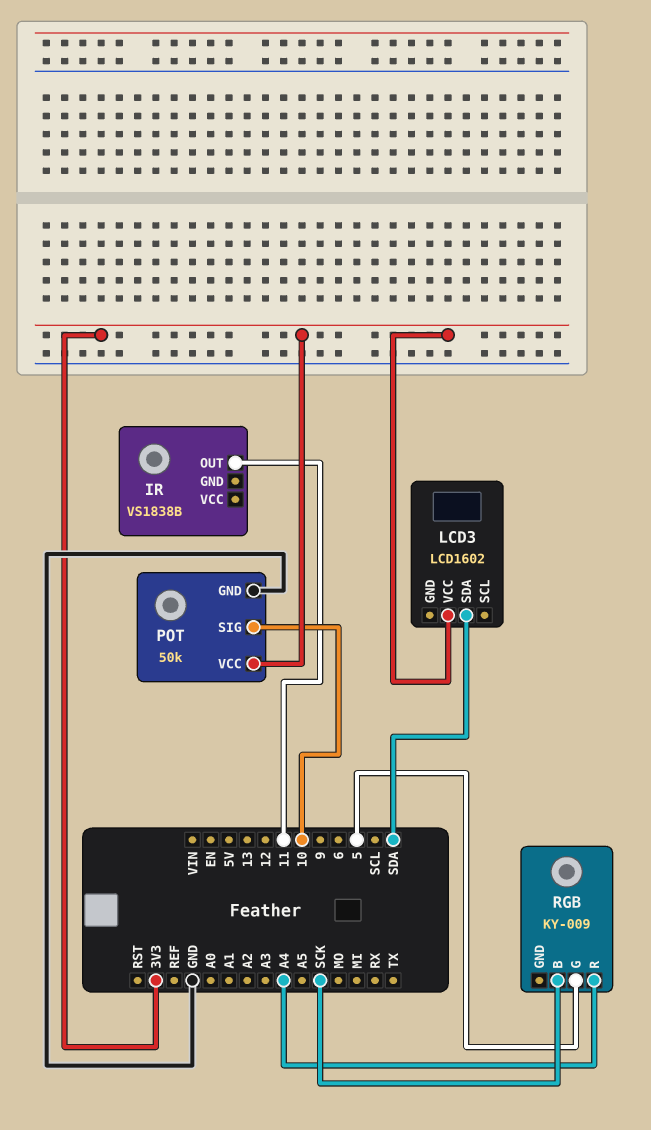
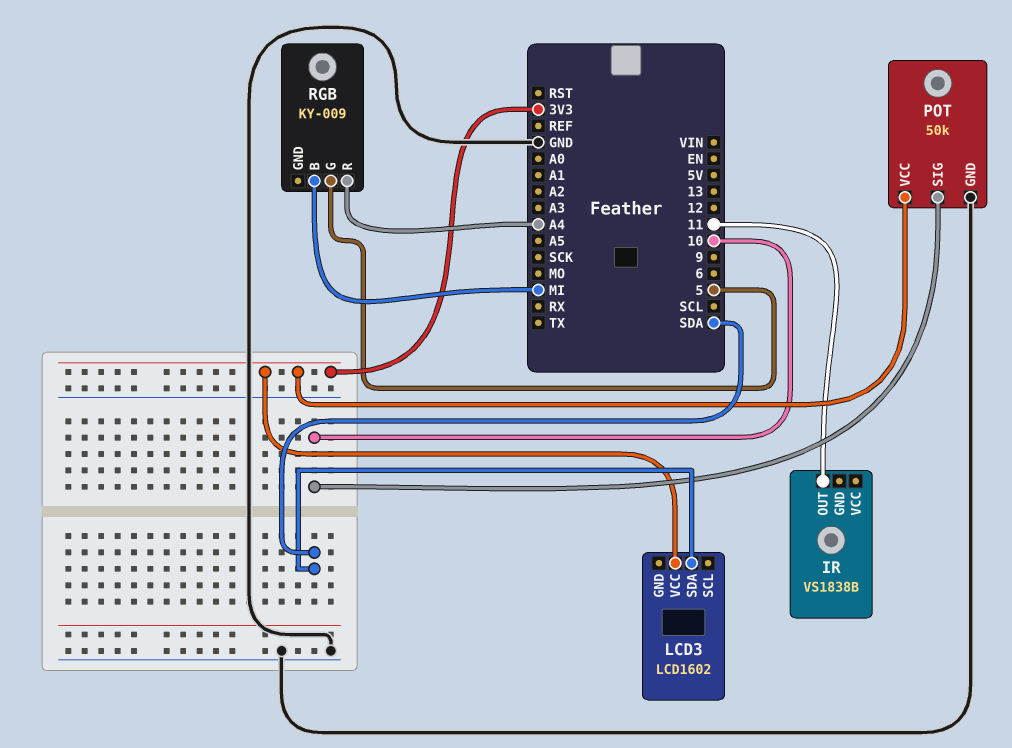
RGB pin B: SCK -> MI

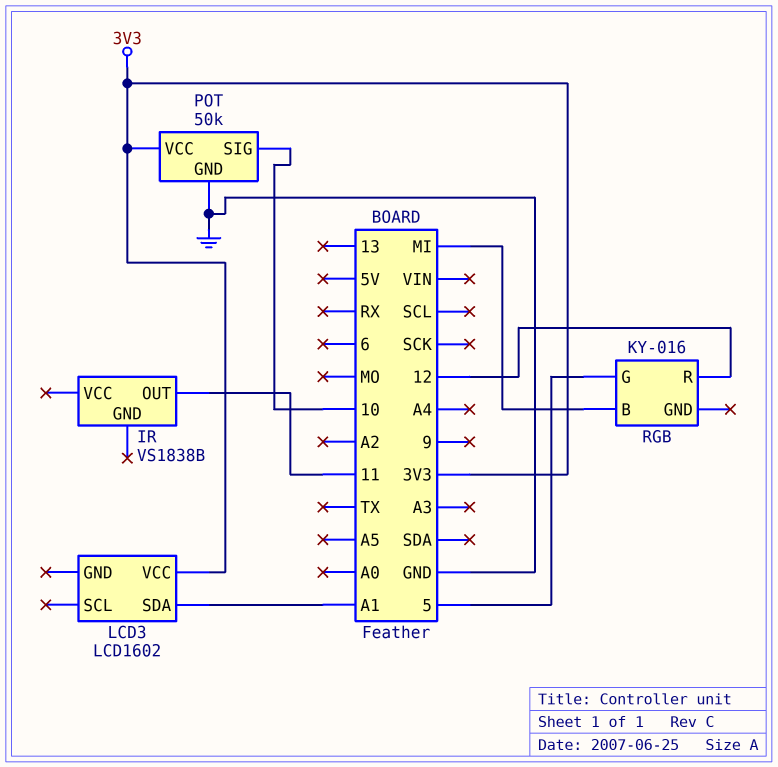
LCD3 pin SDA: SDA -> A1
RGB: KY-009 -> KY-016
RGB pin R: A4 -> 12

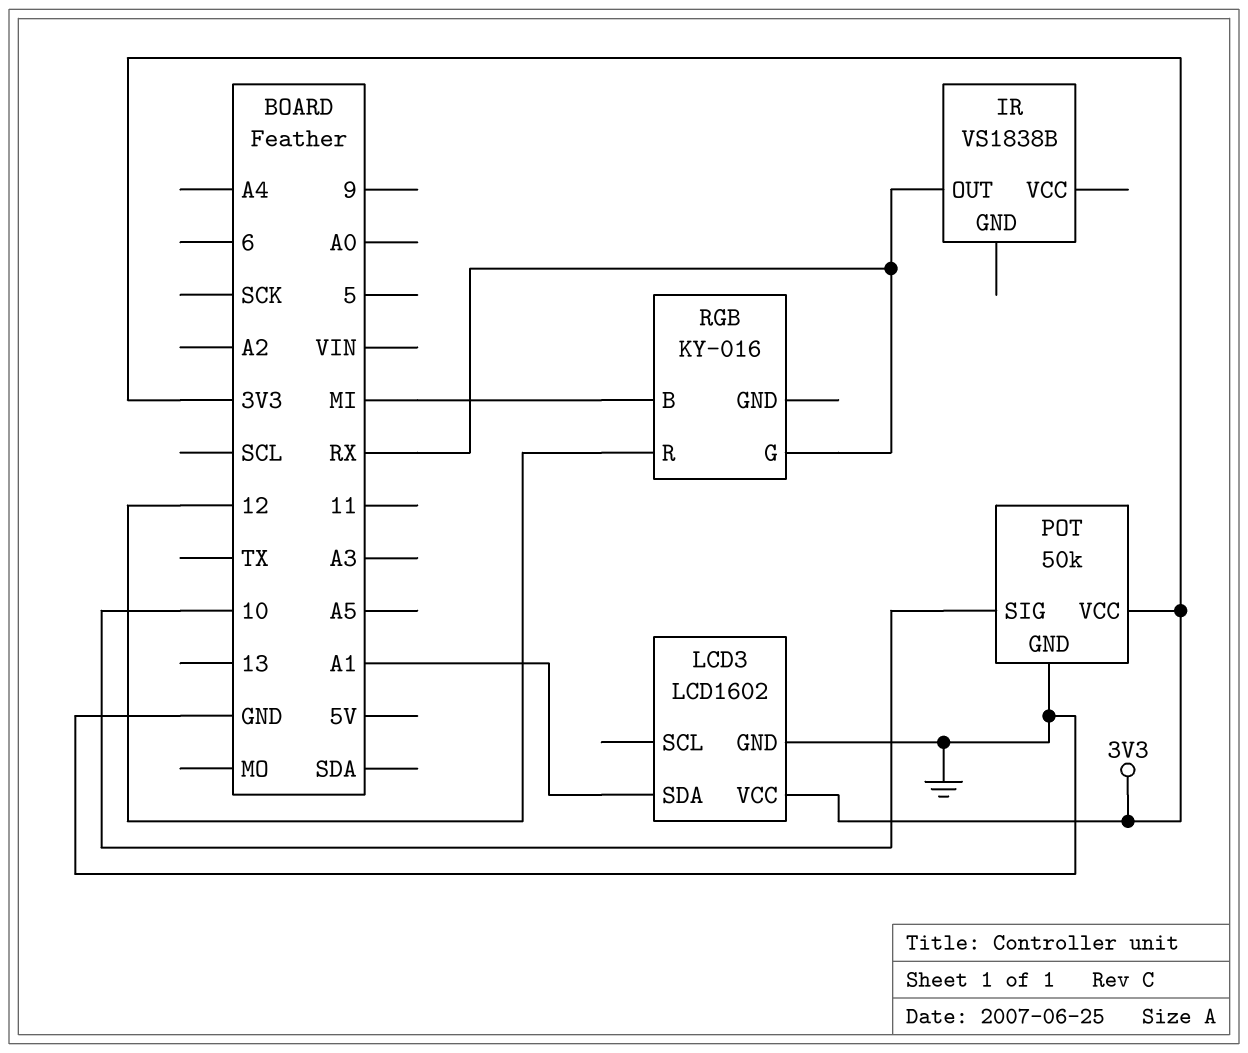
IR pin OUT: 11 -> RX
LCD3 pin GND: none -> GND
RGB pin G: 5 -> RX

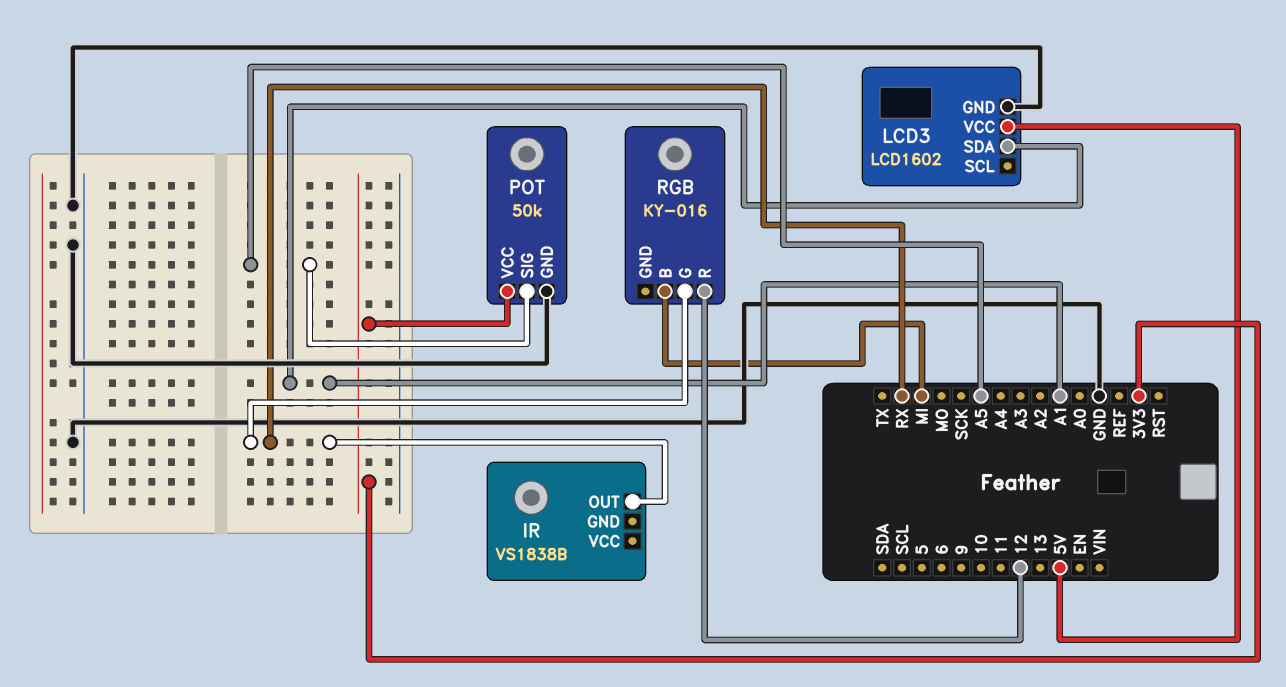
LCD3 pin VCC: 3V3 -> 5V
POT pin SIG: 10 -> A5

